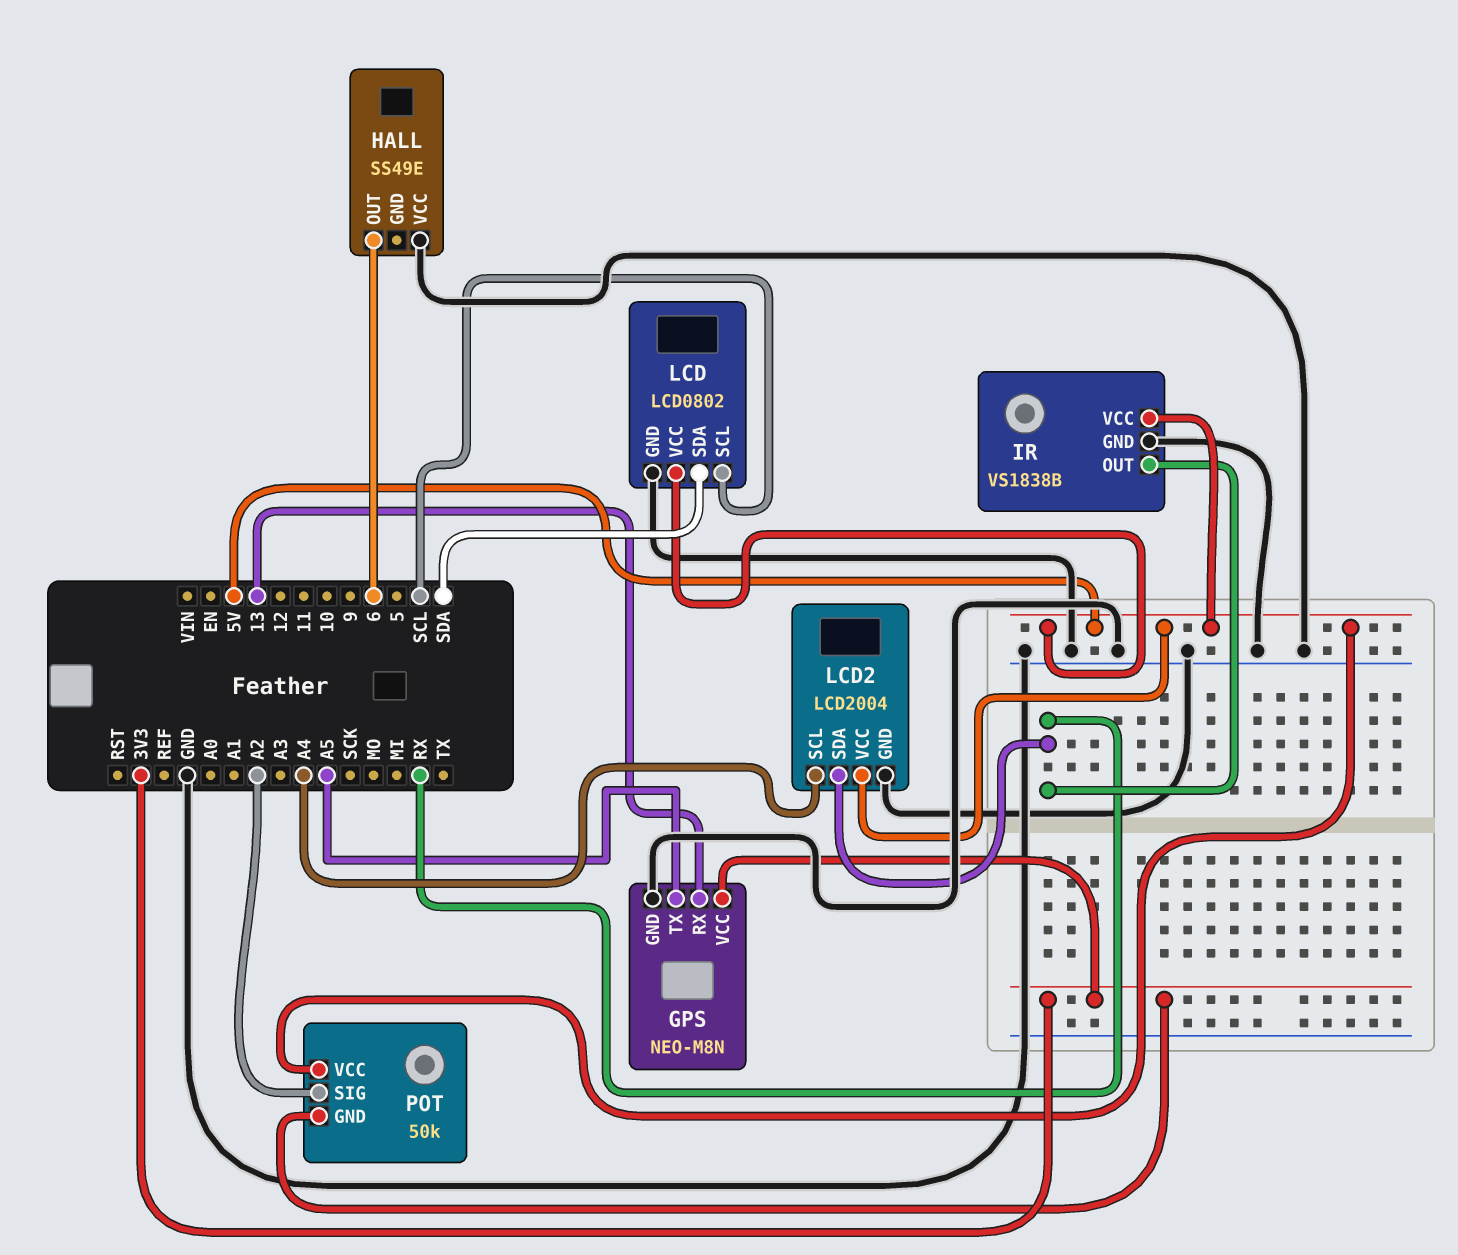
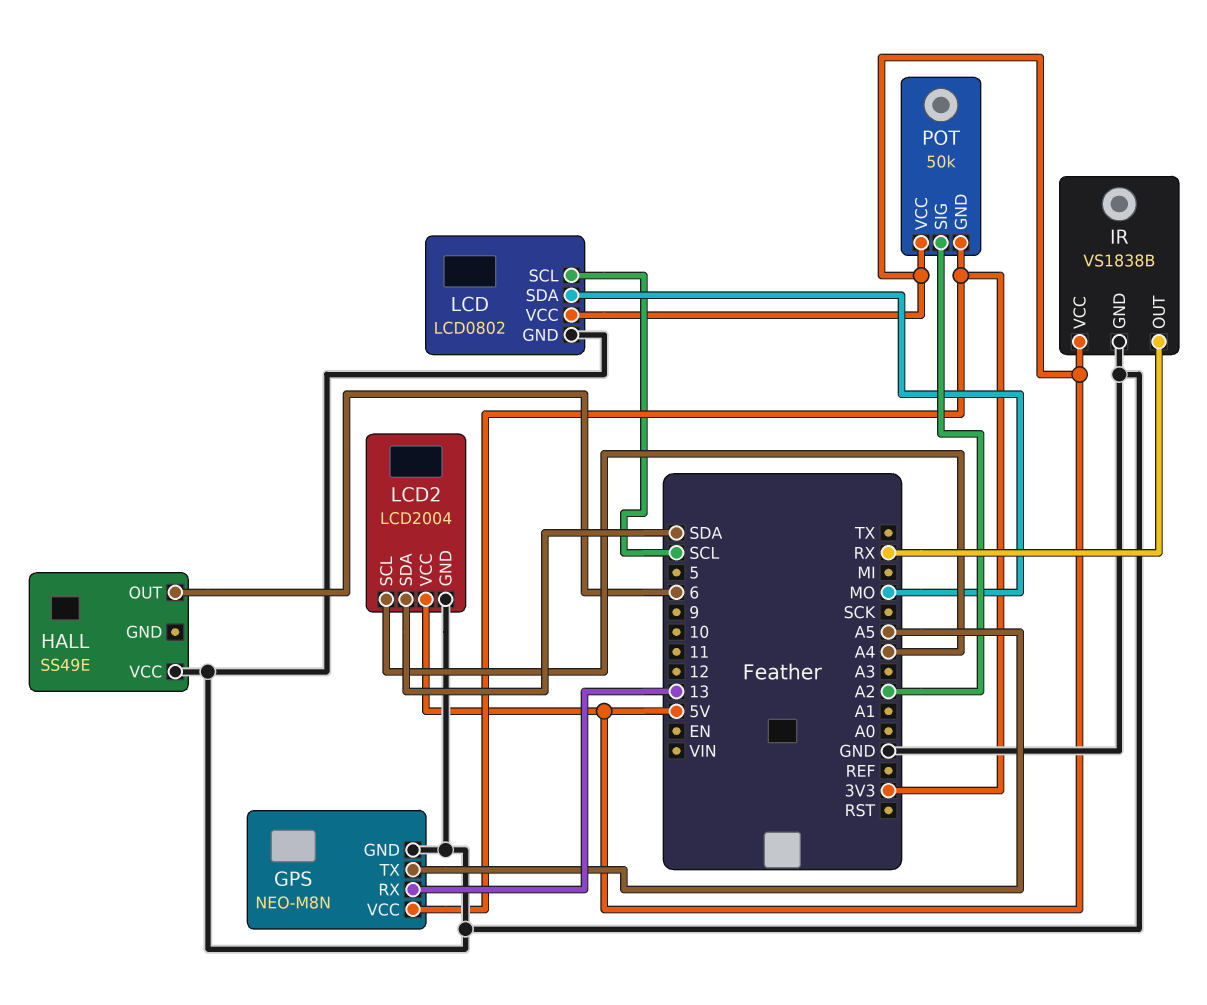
LCD pin SDA: SDA -> MO
LCD2 pin SDA: RX -> SDA

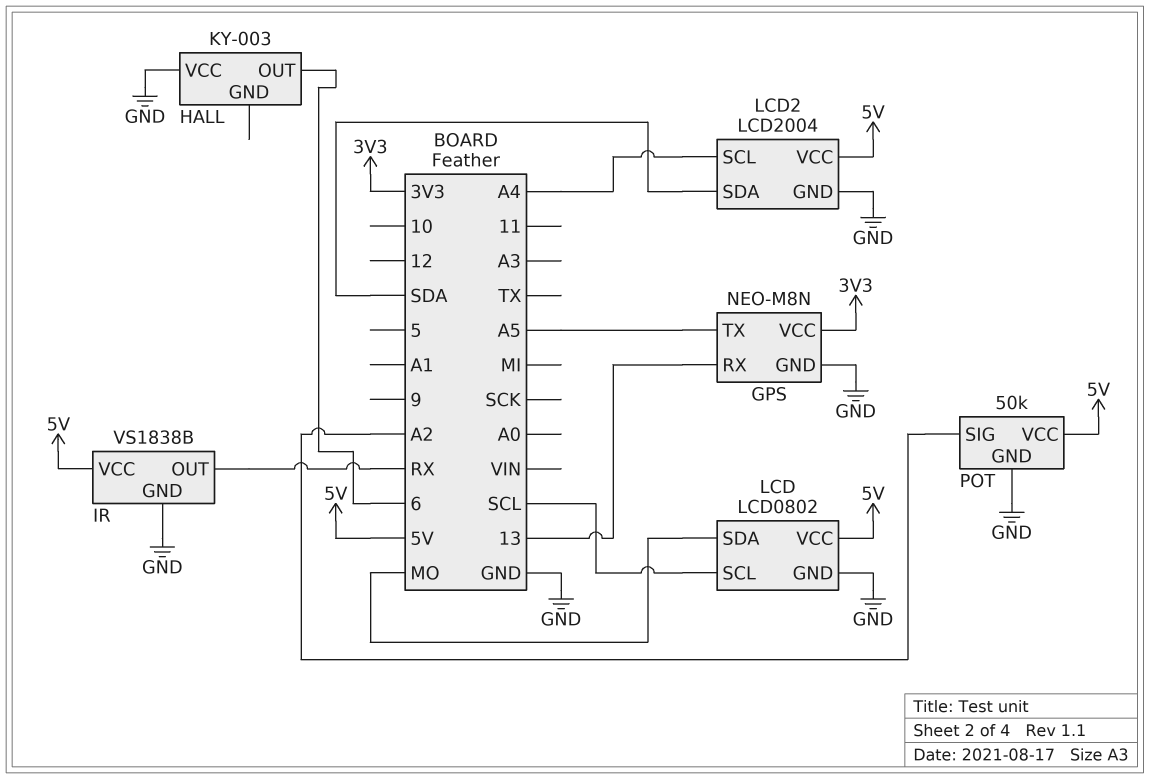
HALL: SS49E -> KY-003
POT pin GND: 3V3 -> GND

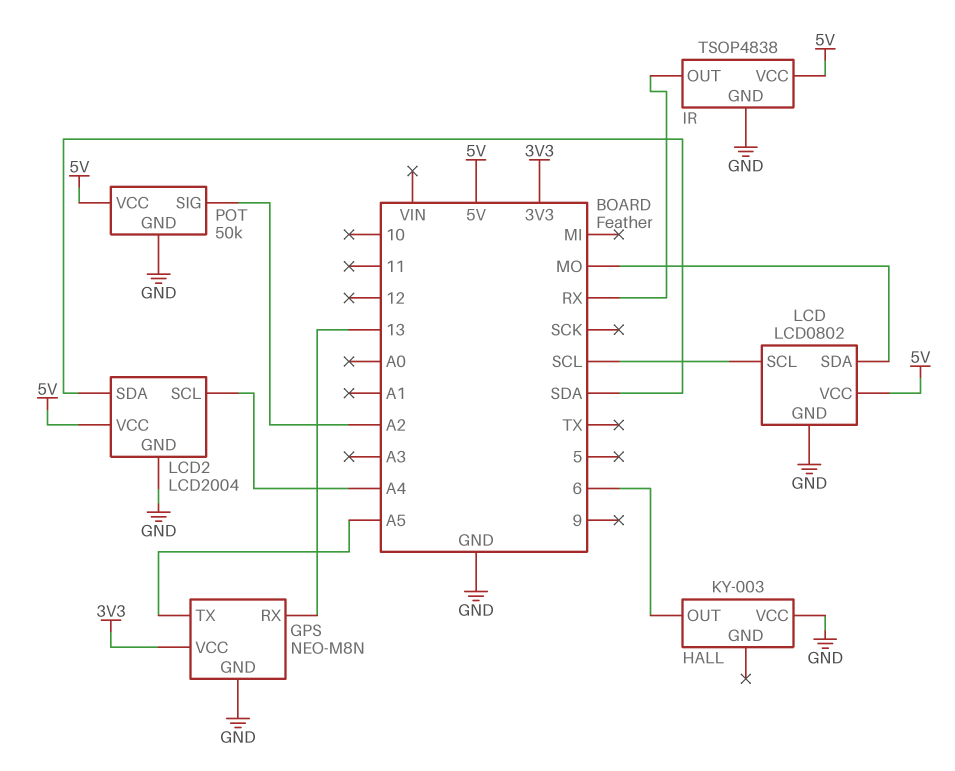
IR: VS1838B -> TSOP4838

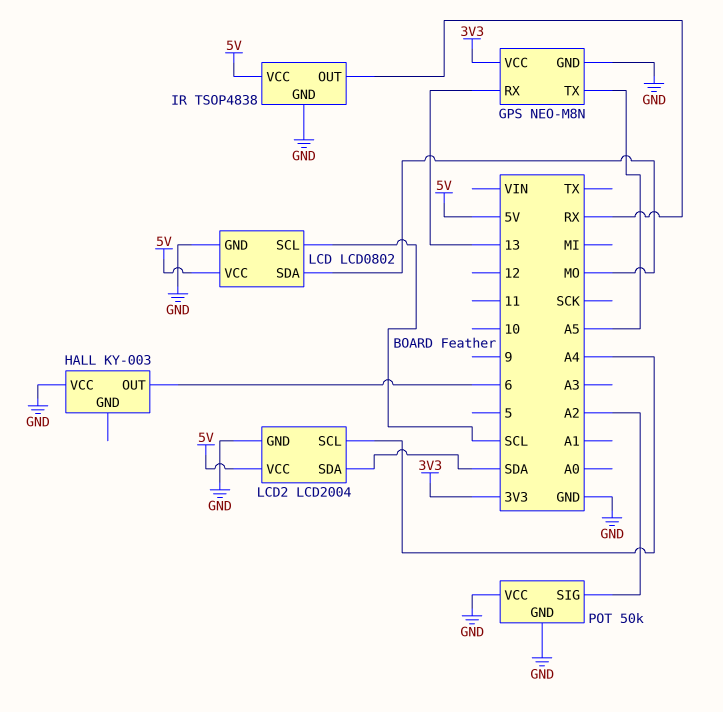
POT pin VCC: 5V -> GND

